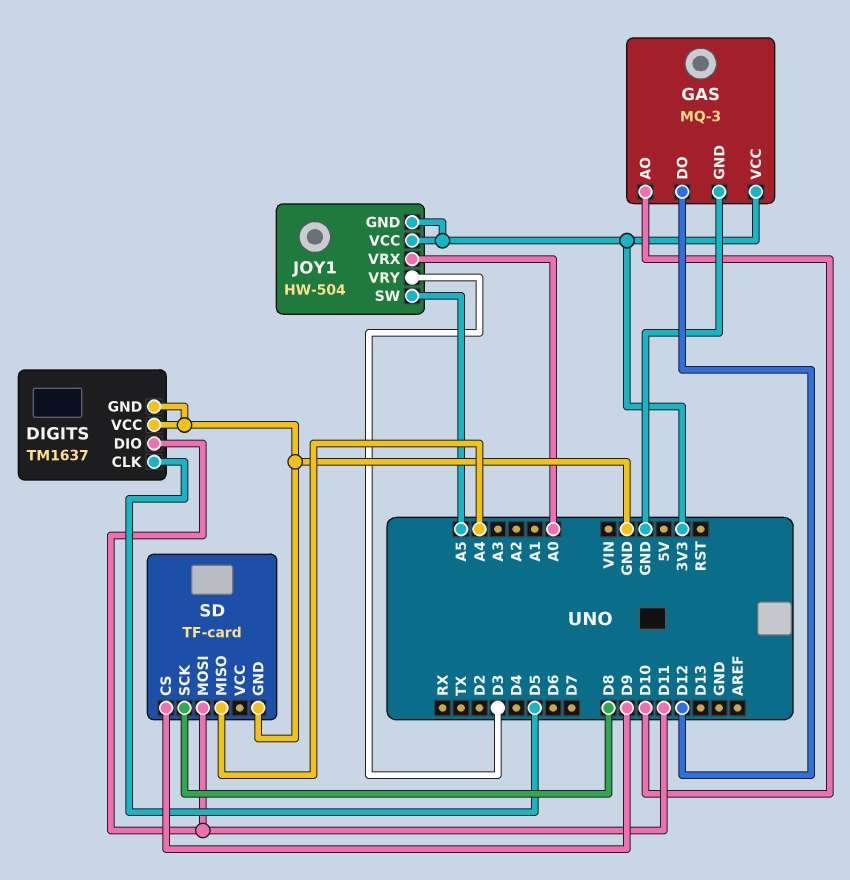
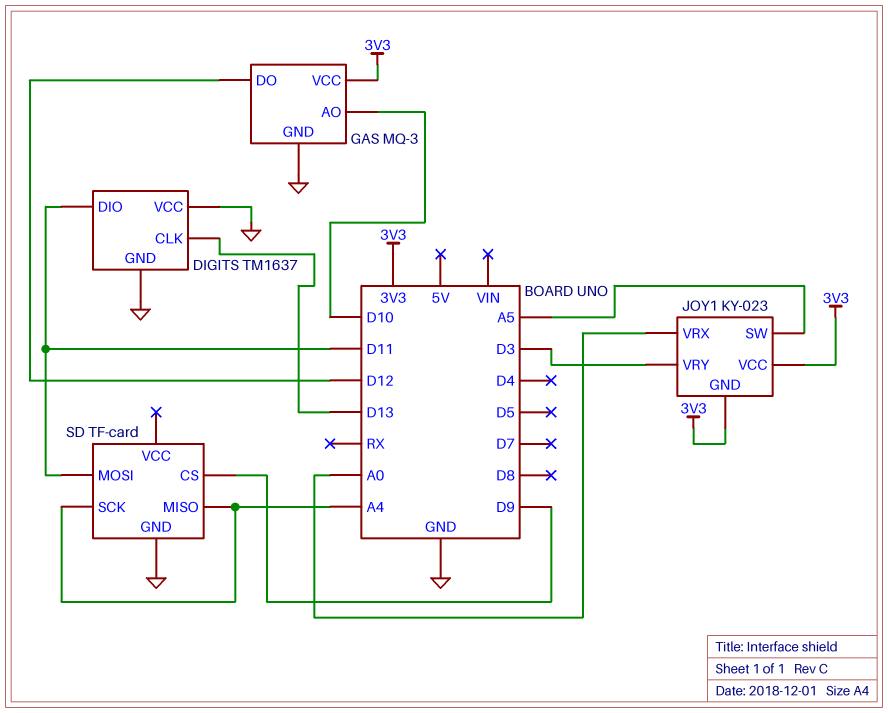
DIGITS pin CLK: D5 -> D13
JOY1: HW-504 -> KY-023
SD pin SCK: D8 -> A4

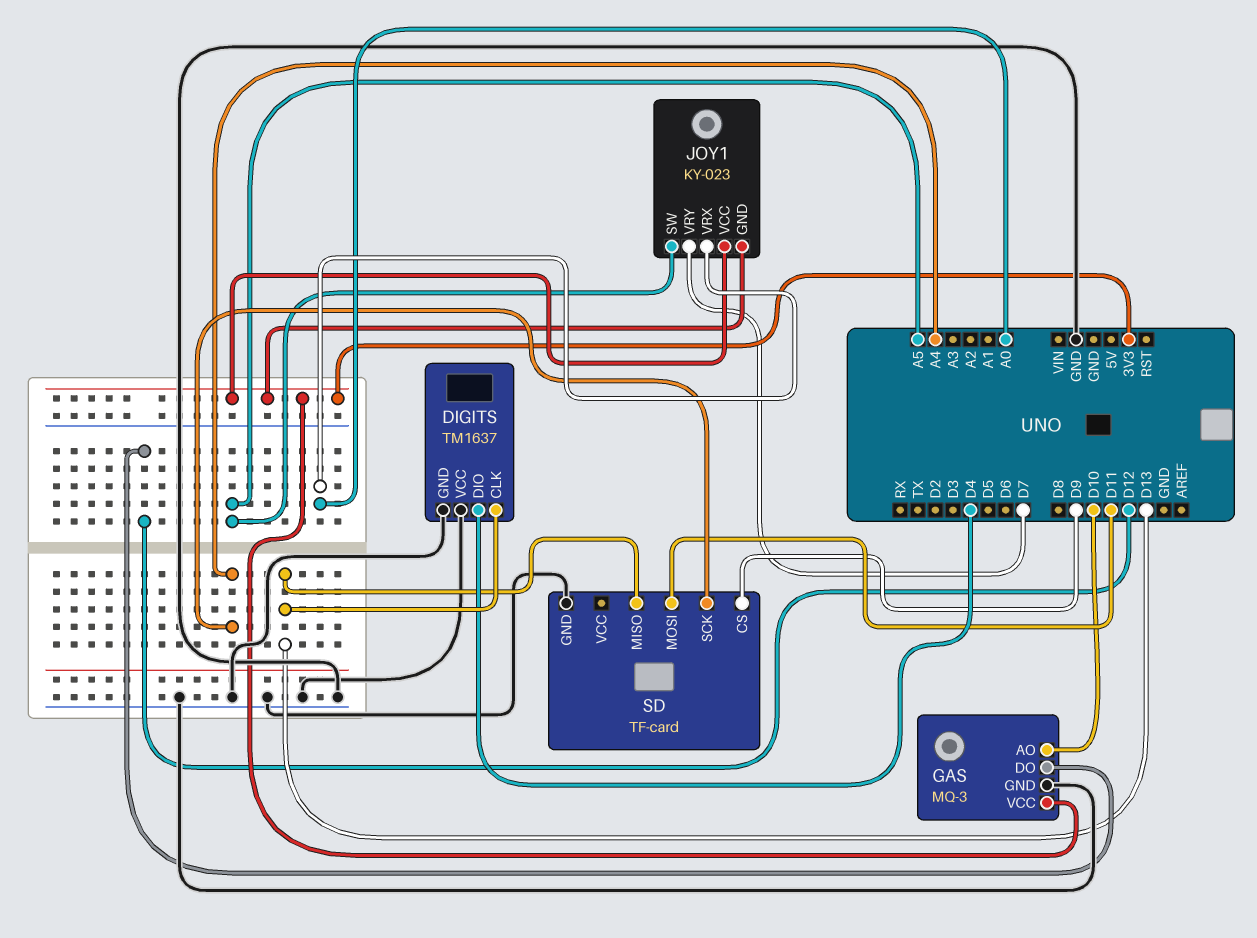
DIGITS pin DIO: D11 -> D4
JOY1 pin VRY: D3 -> D7
SD pin MISO: A4 -> D13

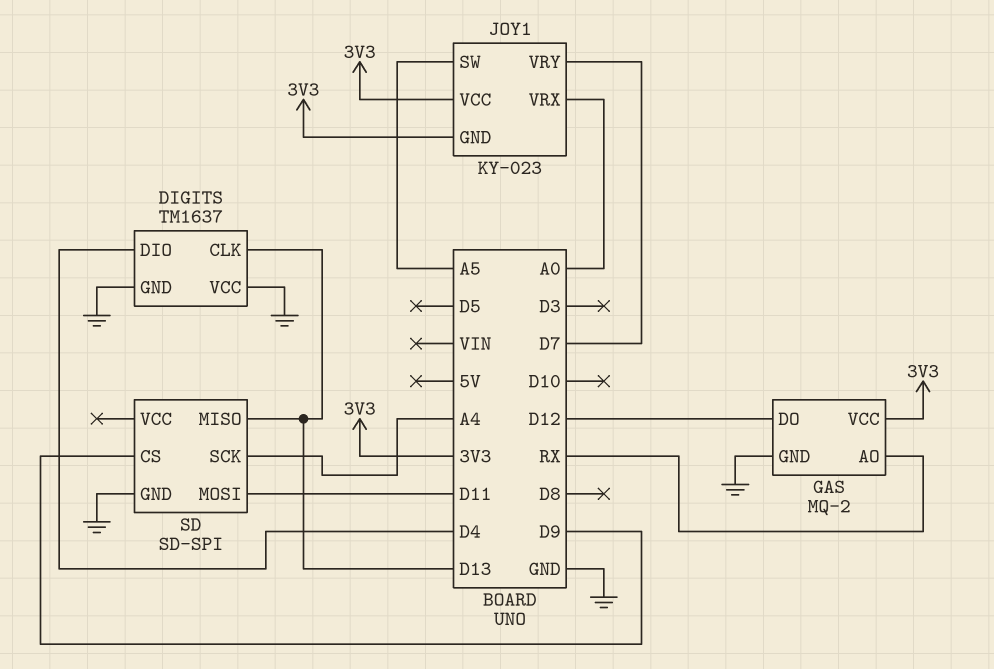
GAS: MQ-3 -> MQ-2
GAS pin AO: D10 -> RX
SD: TF-card -> SD-SPI

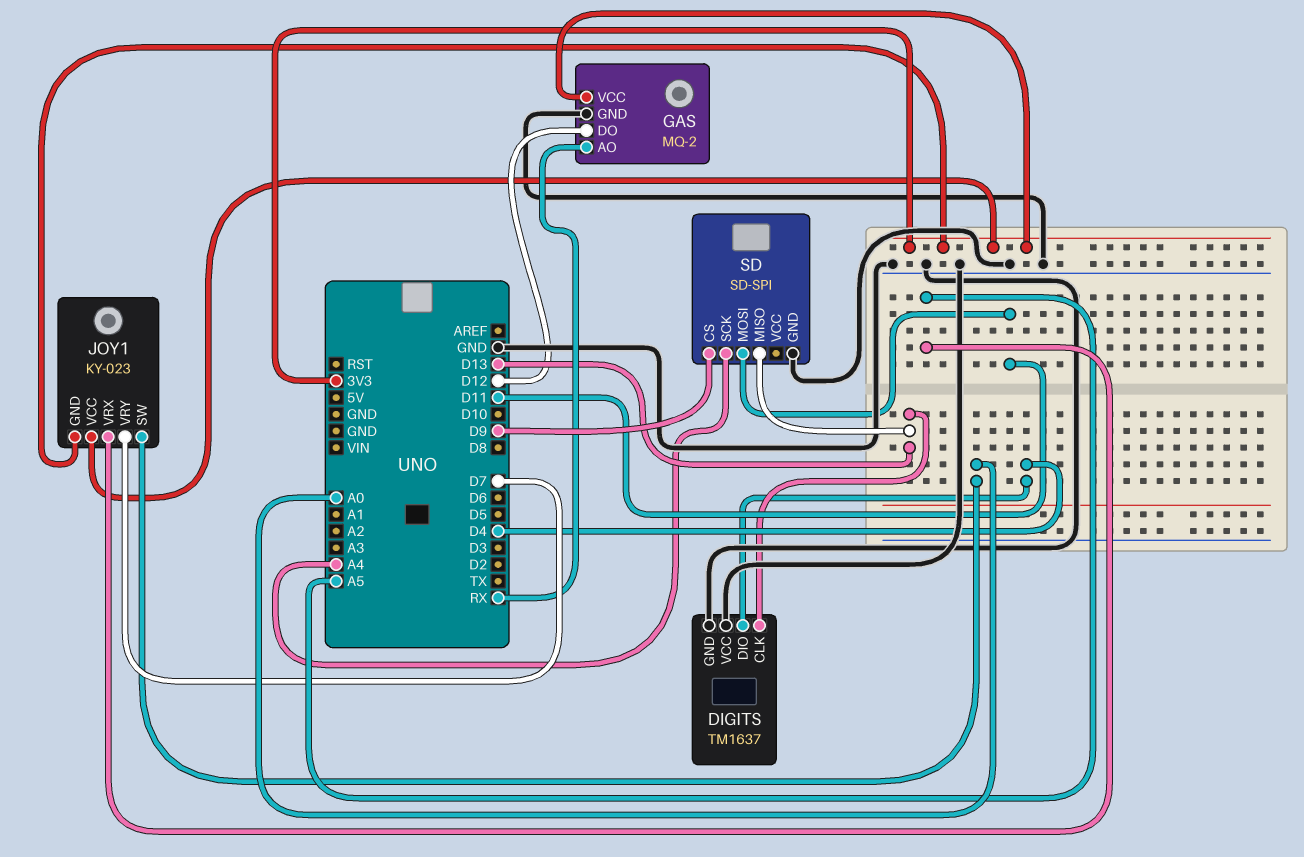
JOY1 pin SW: A5 -> A0
JOY1 pin VRX: A0 -> A5

